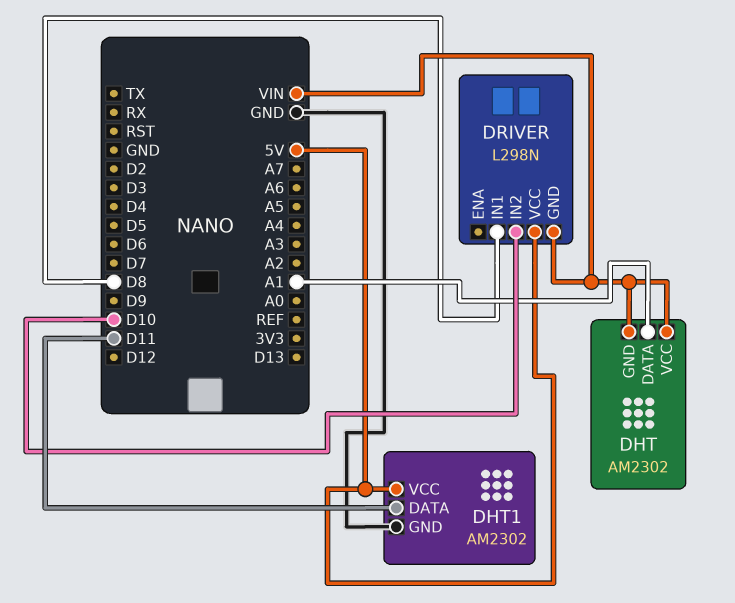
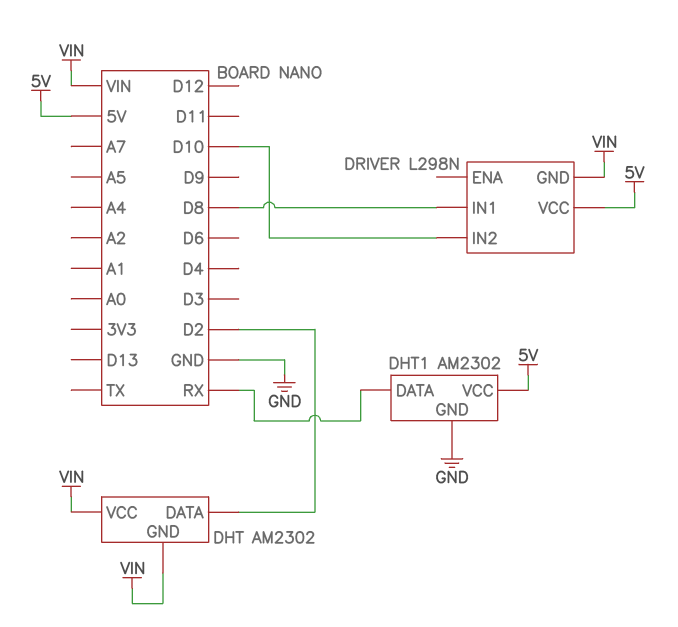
DHT pin DATA: A1 -> D2
DHT1 pin DATA: D11 -> RX

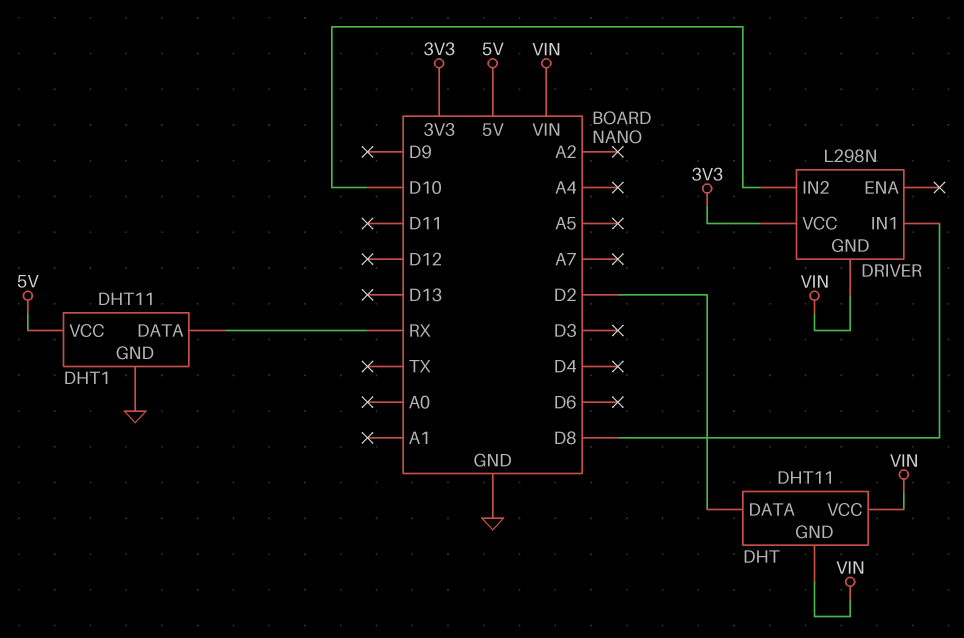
DHT: AM2302 -> DHT11
DHT1: AM2302 -> DHT11
DRIVER pin VCC: 5V -> 3V3

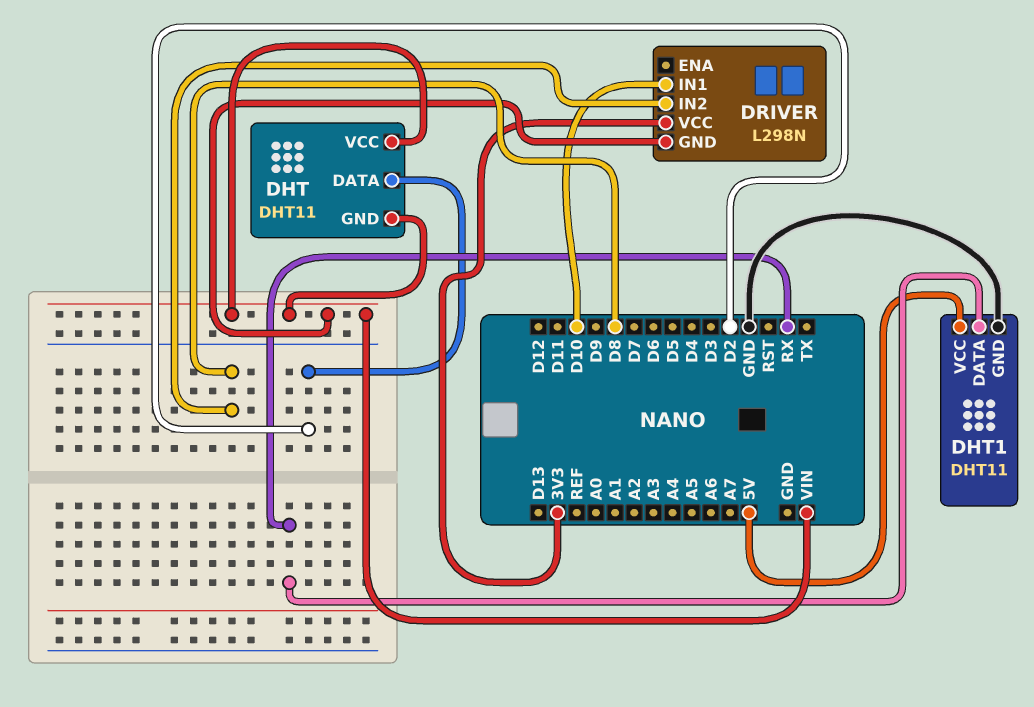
DRIVER pin IN1: D8 -> D10
DRIVER pin IN2: D10 -> D8

